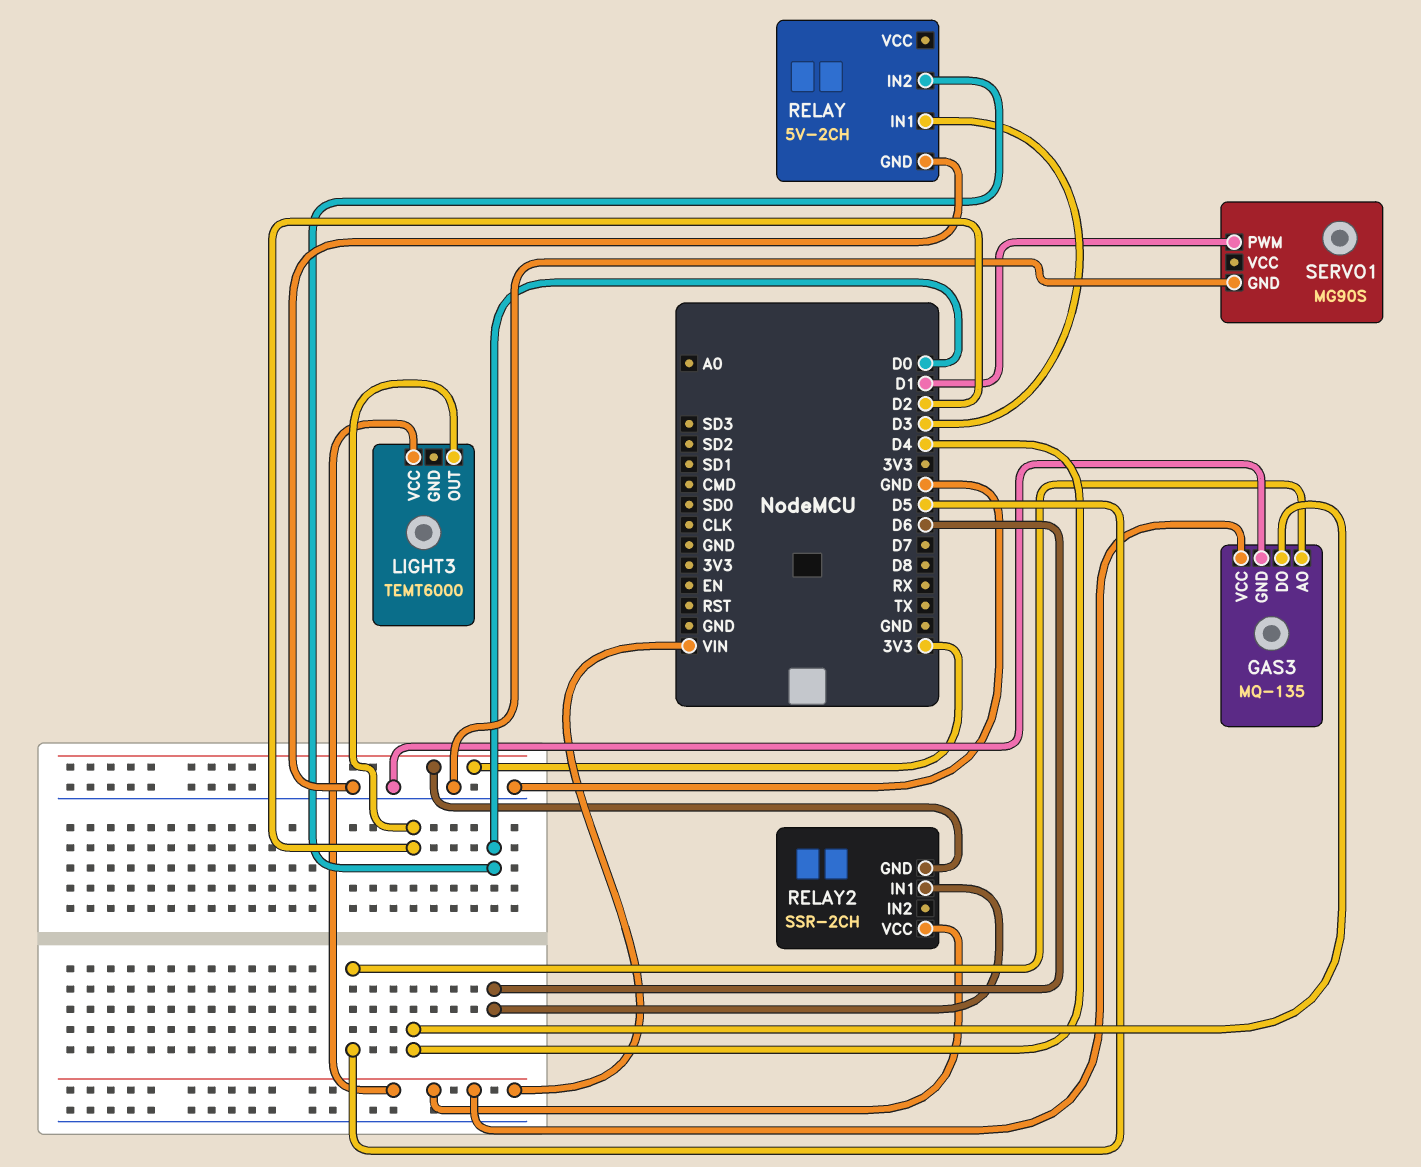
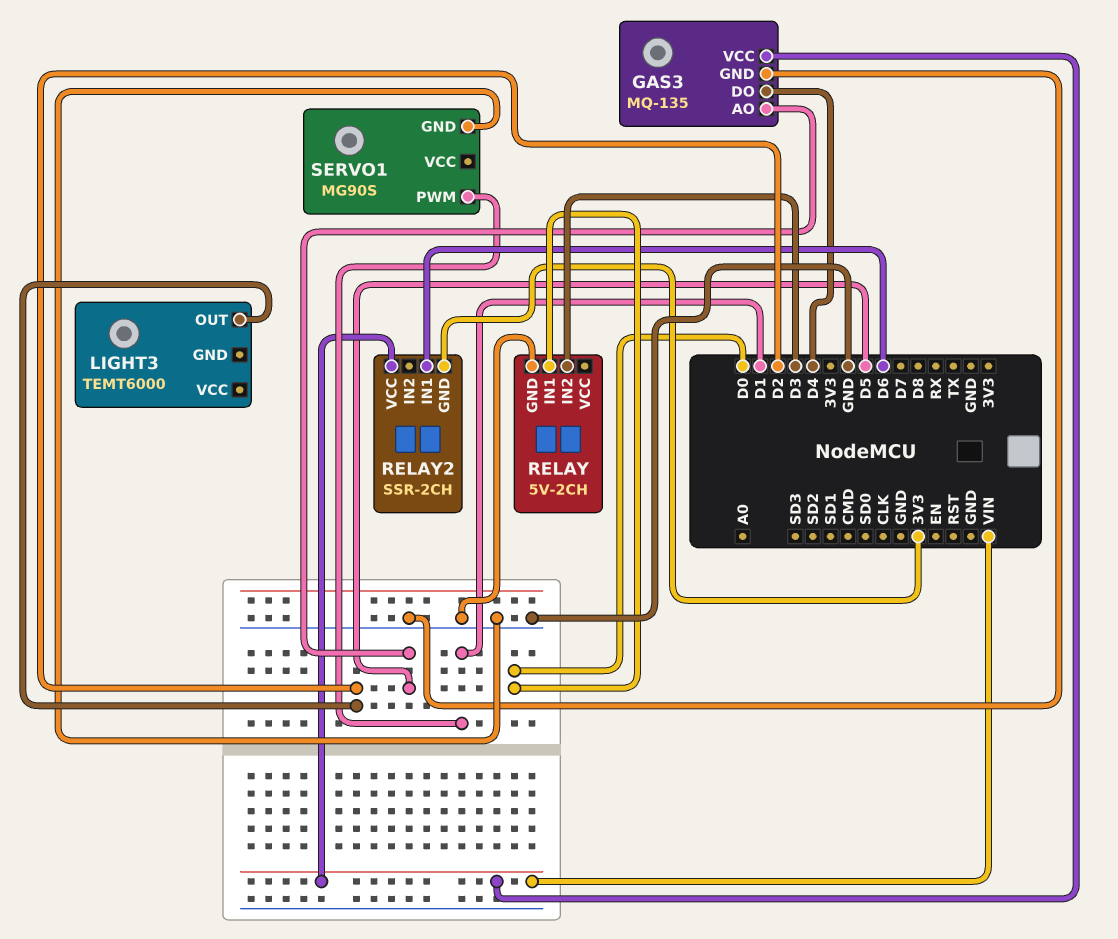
LIGHT3 pin VCC: VIN -> none
RELAY pin IN1: D3 -> D0
RELAY pin IN2: D0 -> D3

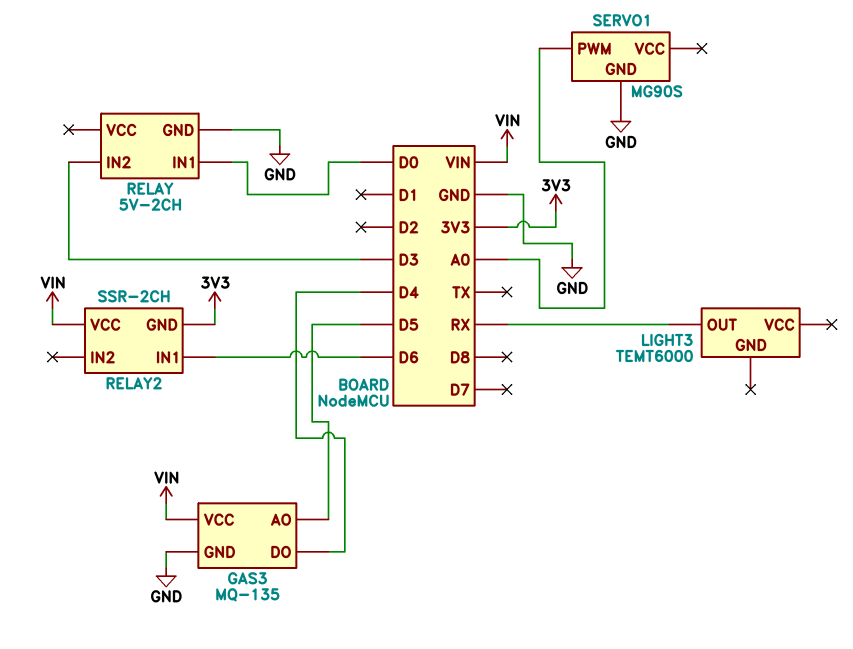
LIGHT3 pin OUT: D2 -> RX
SERVO1 pin PWM: D1 -> A0

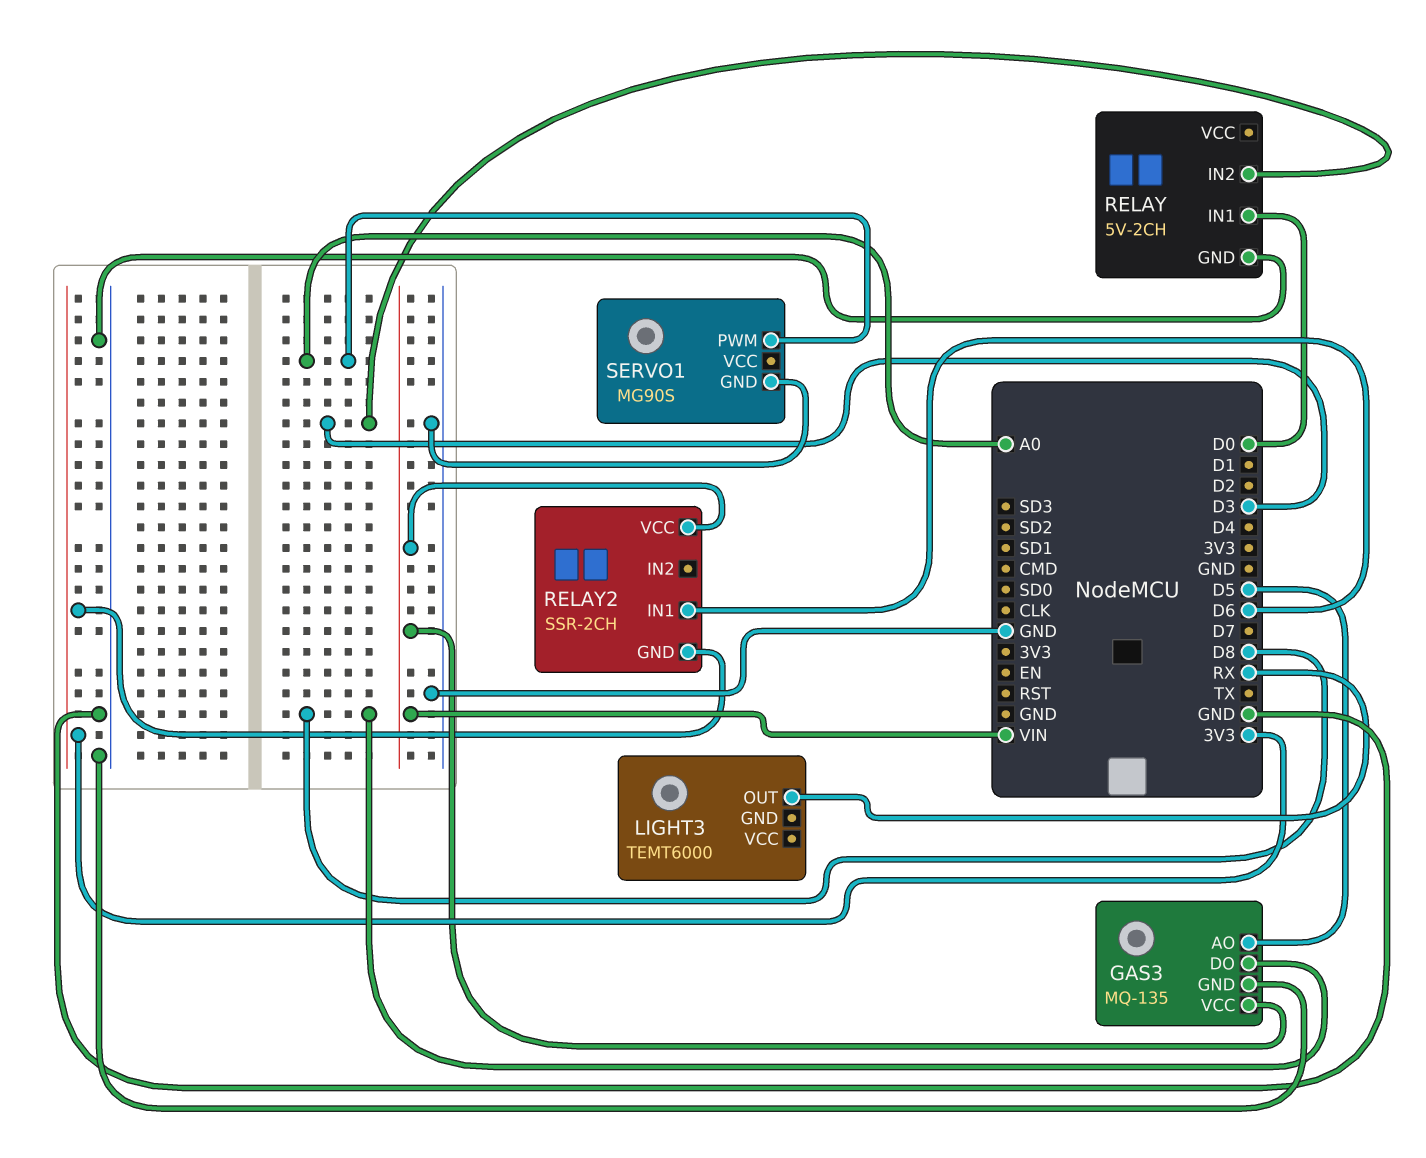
GAS3 pin DO: D4 -> D8

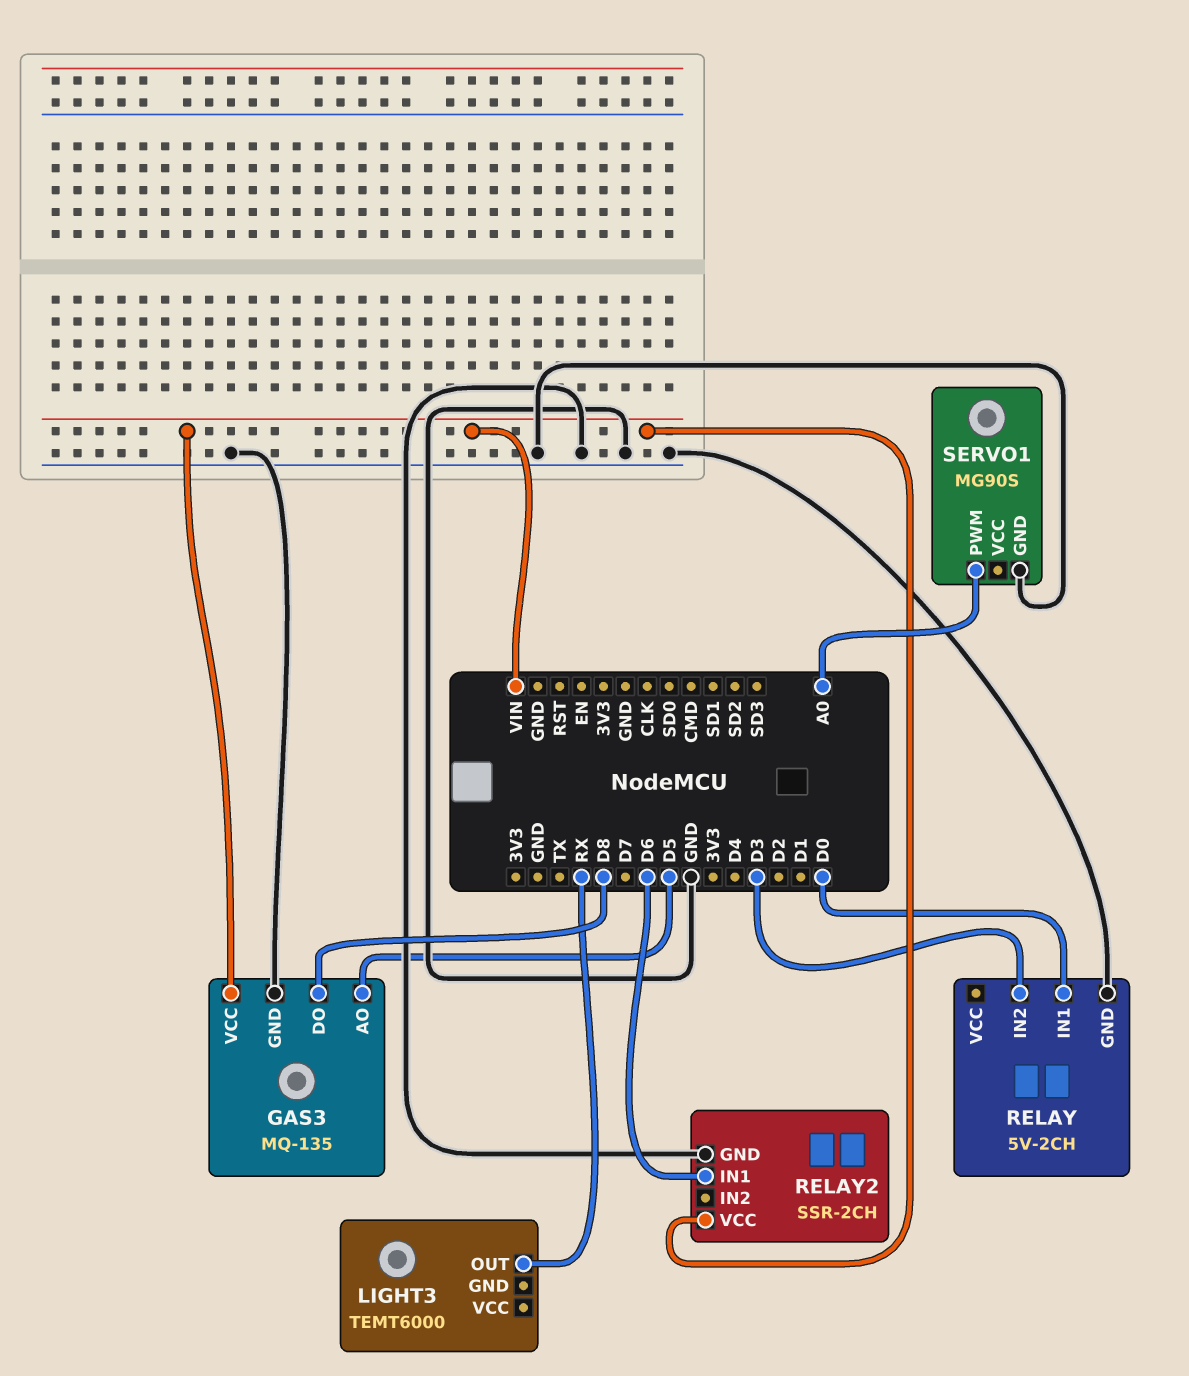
RELAY2 pin GND: 3V3 -> GND

